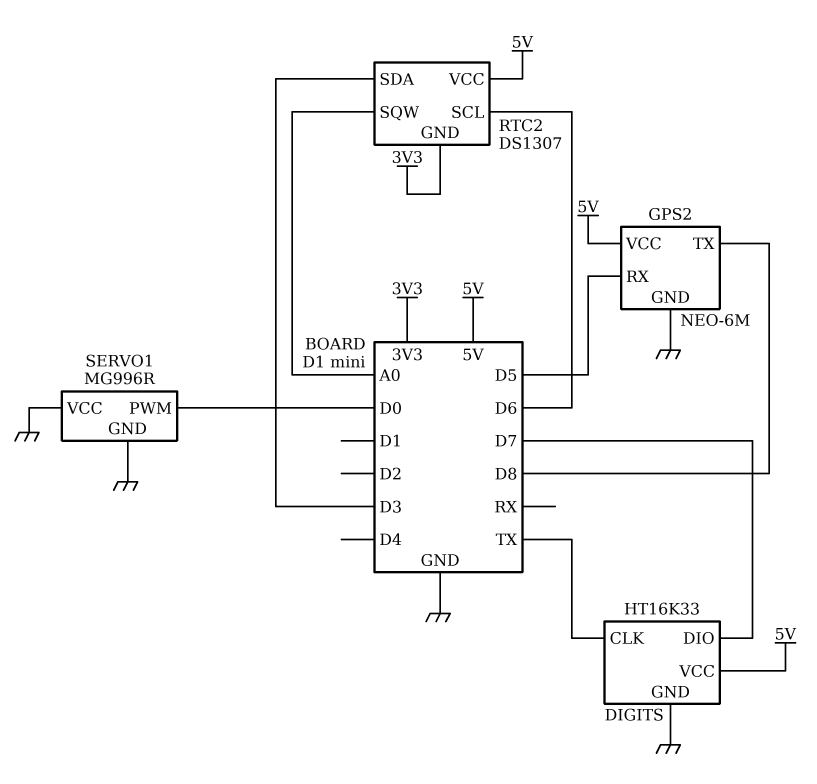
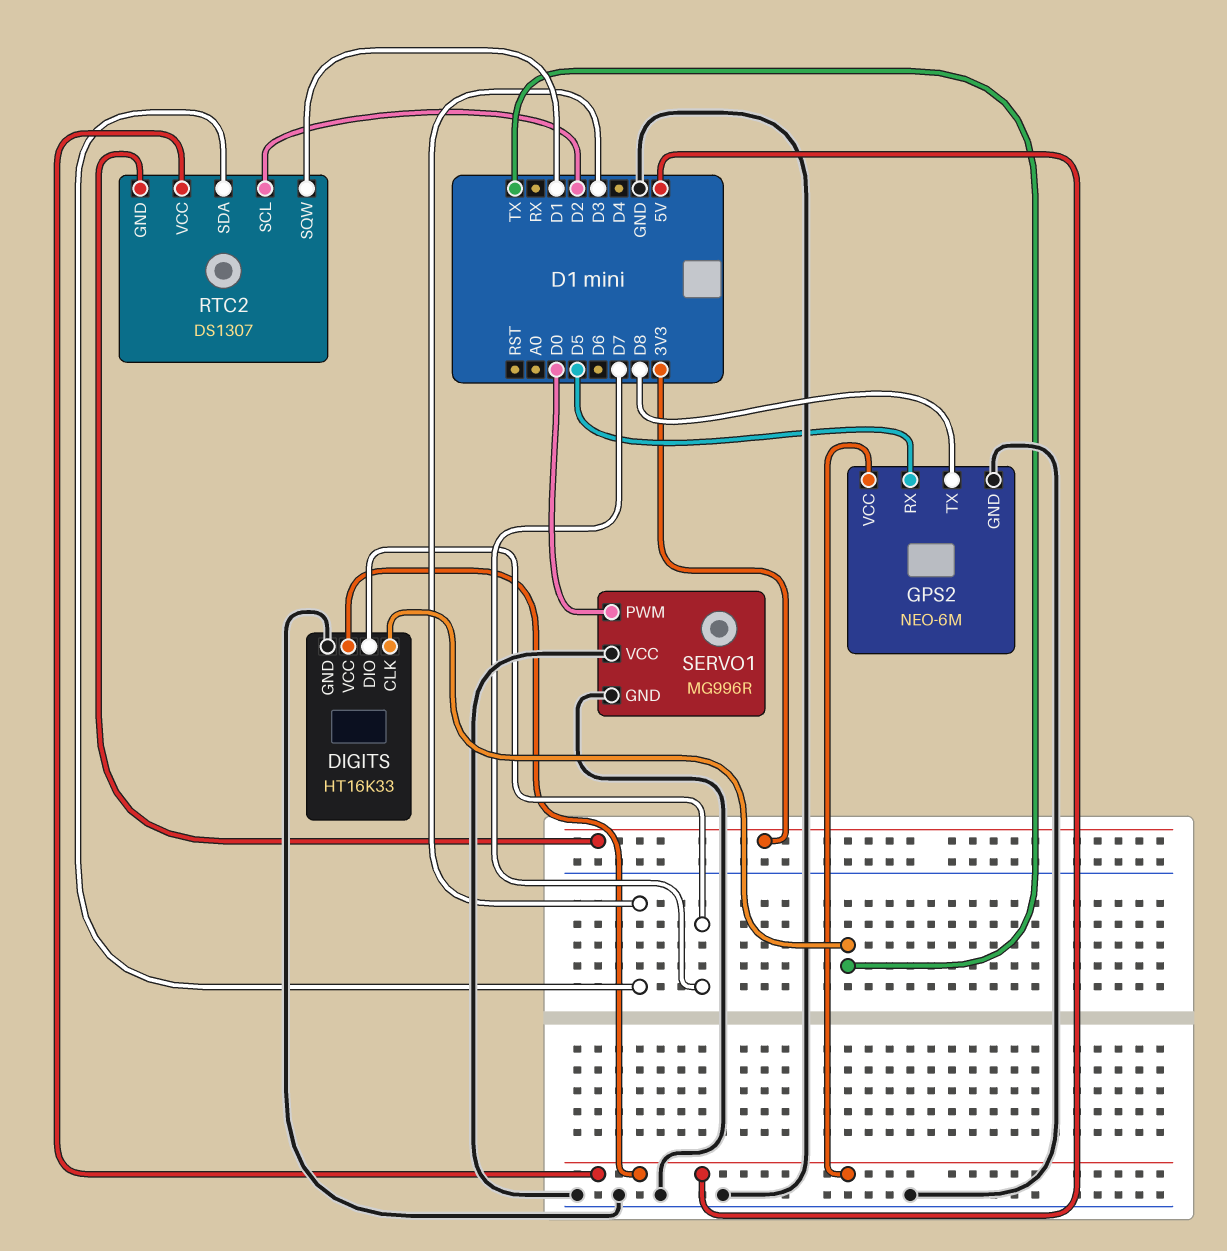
RTC2 pin SCL: D6 -> D2
RTC2 pin SQW: A0 -> D1

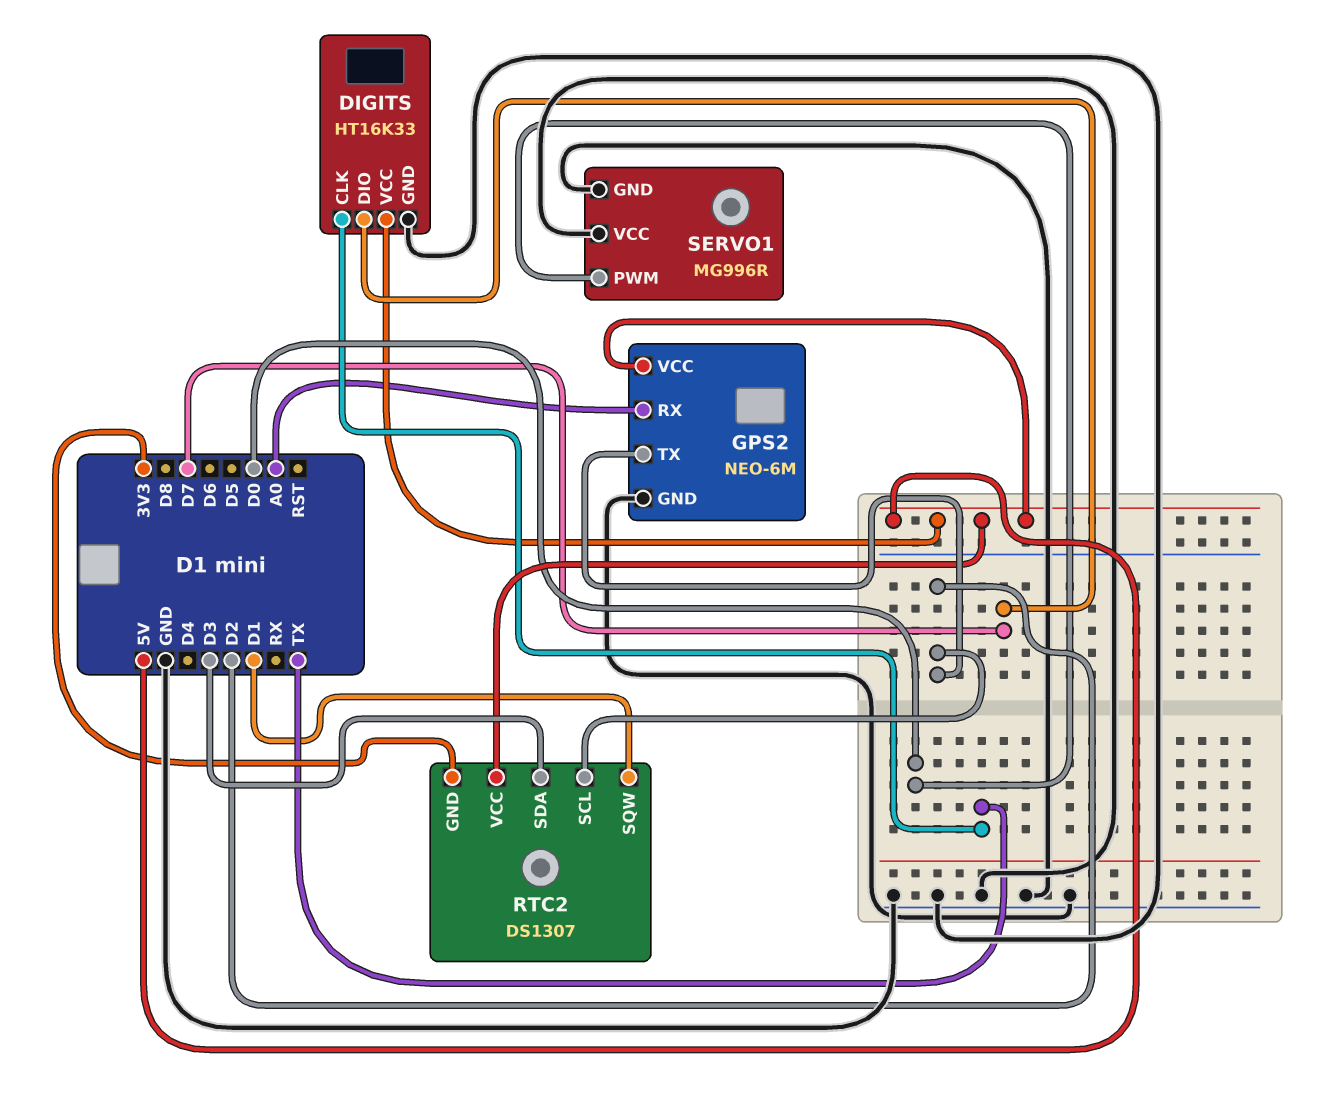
GPS2 pin RX: D5 -> A0
GPS2 pin TX: D8 -> D2

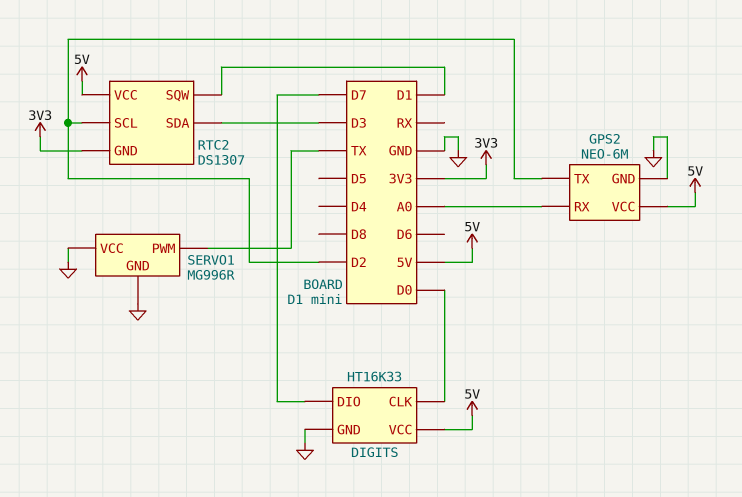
DIGITS pin CLK: TX -> D0
SERVO1 pin PWM: D0 -> TX

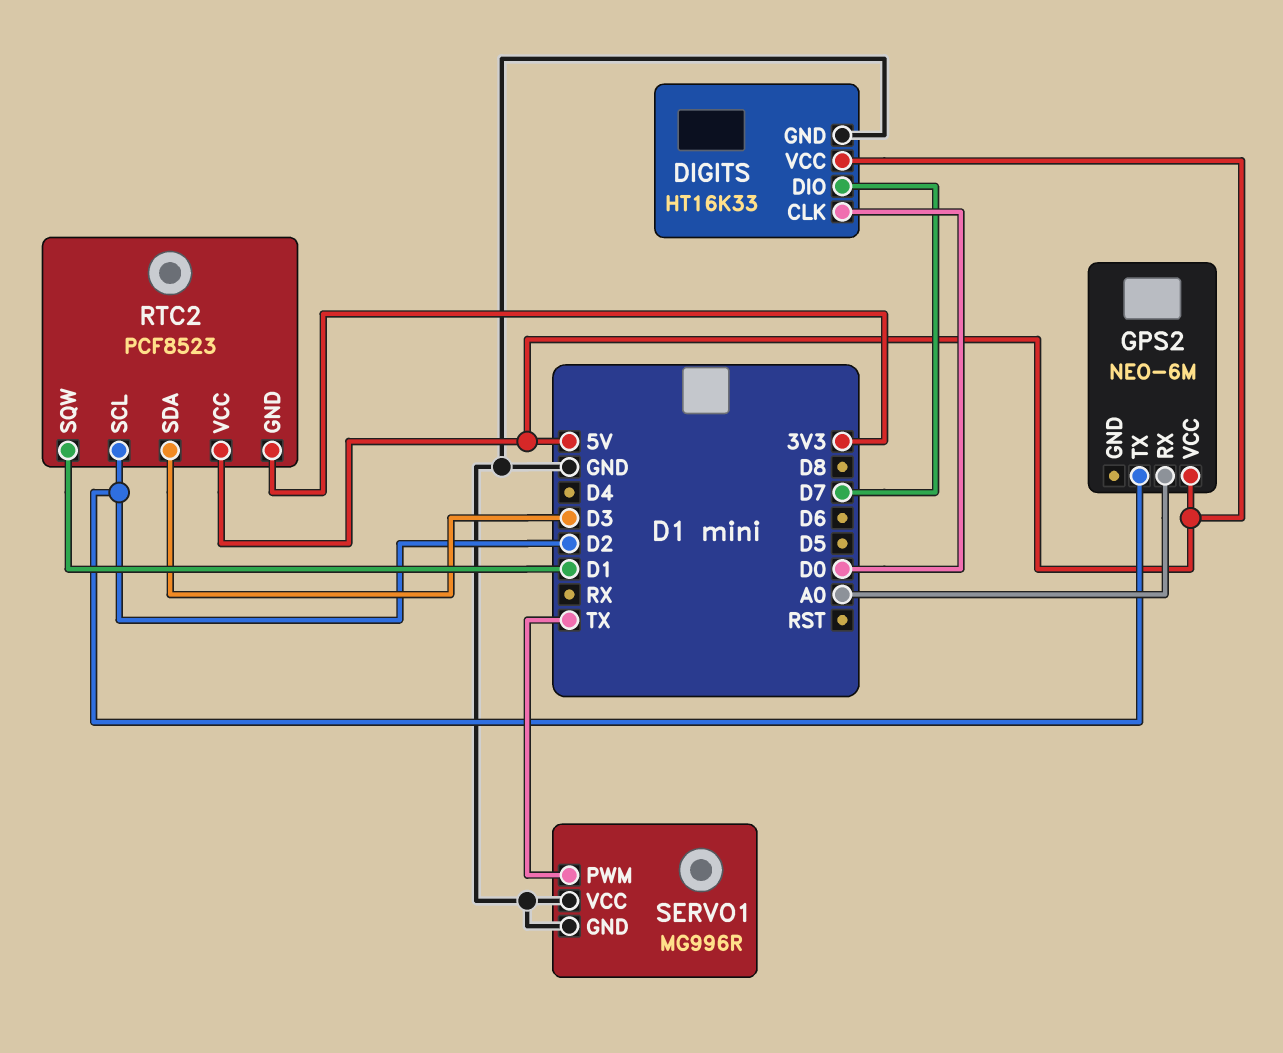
GPS2 pin GND: GND -> none
RTC2: DS1307 -> PCF8523

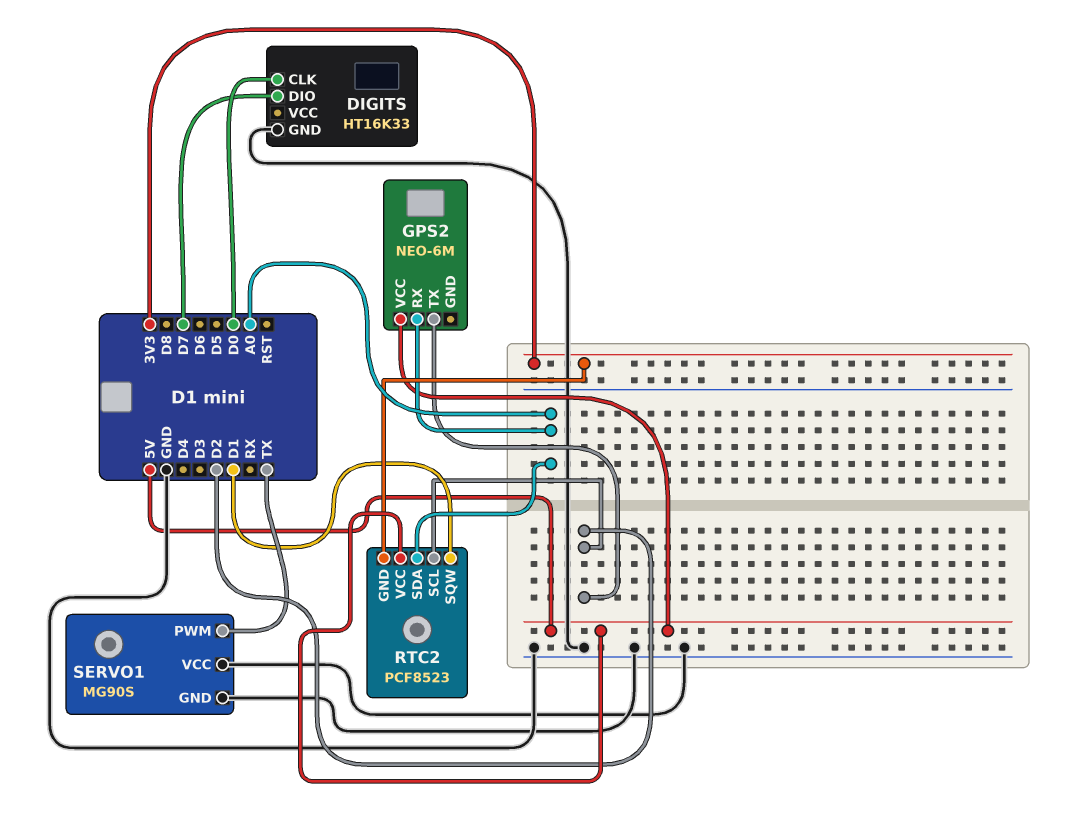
DIGITS pin VCC: 5V -> none
RTC2 pin SDA: D3 -> A0
SERVO1: MG996R -> MG90S

